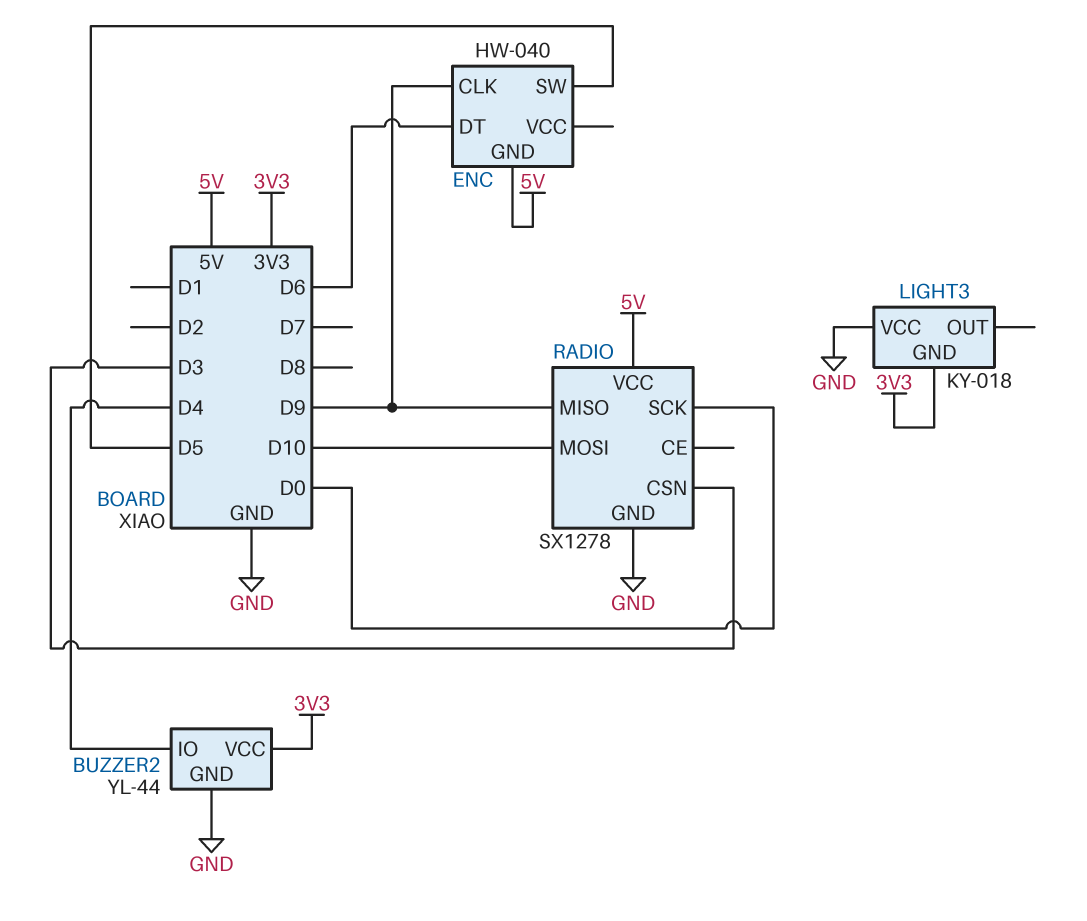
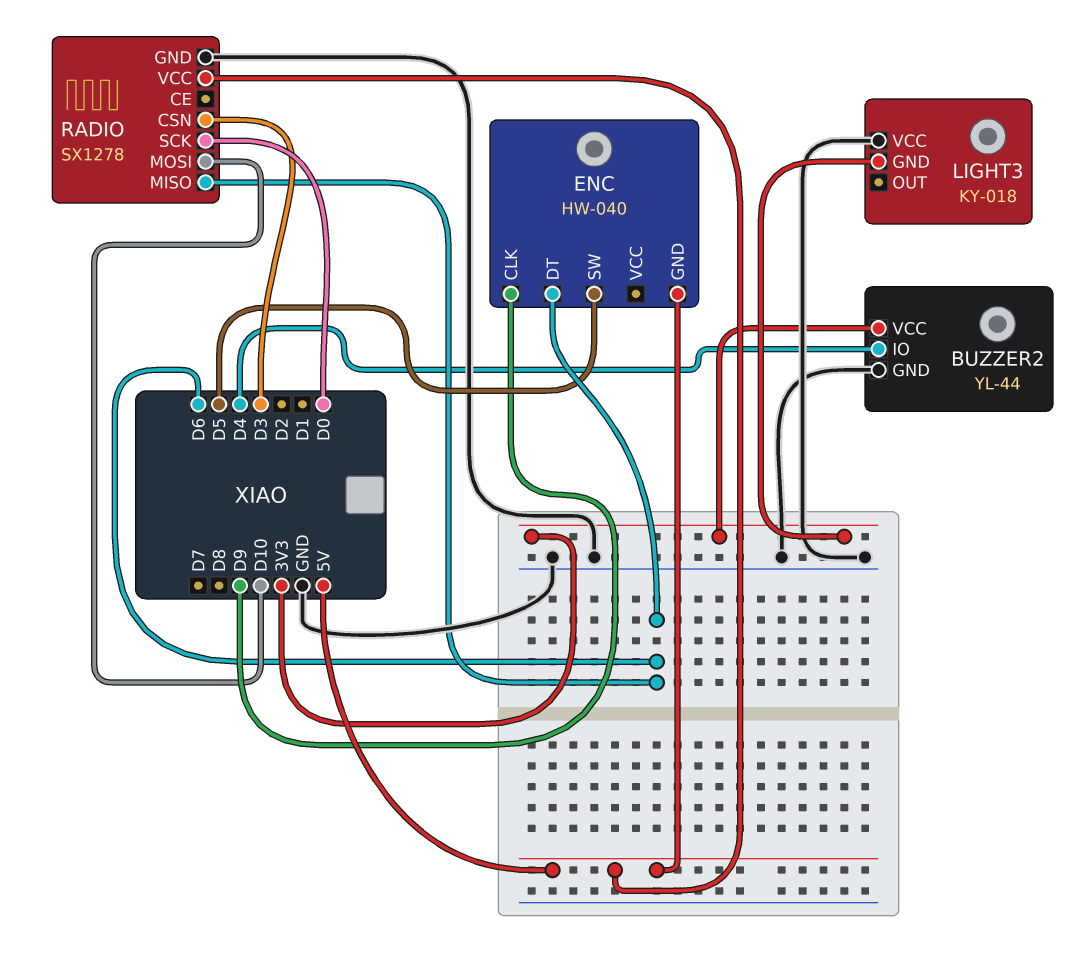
RADIO pin MISO: D9 -> D6

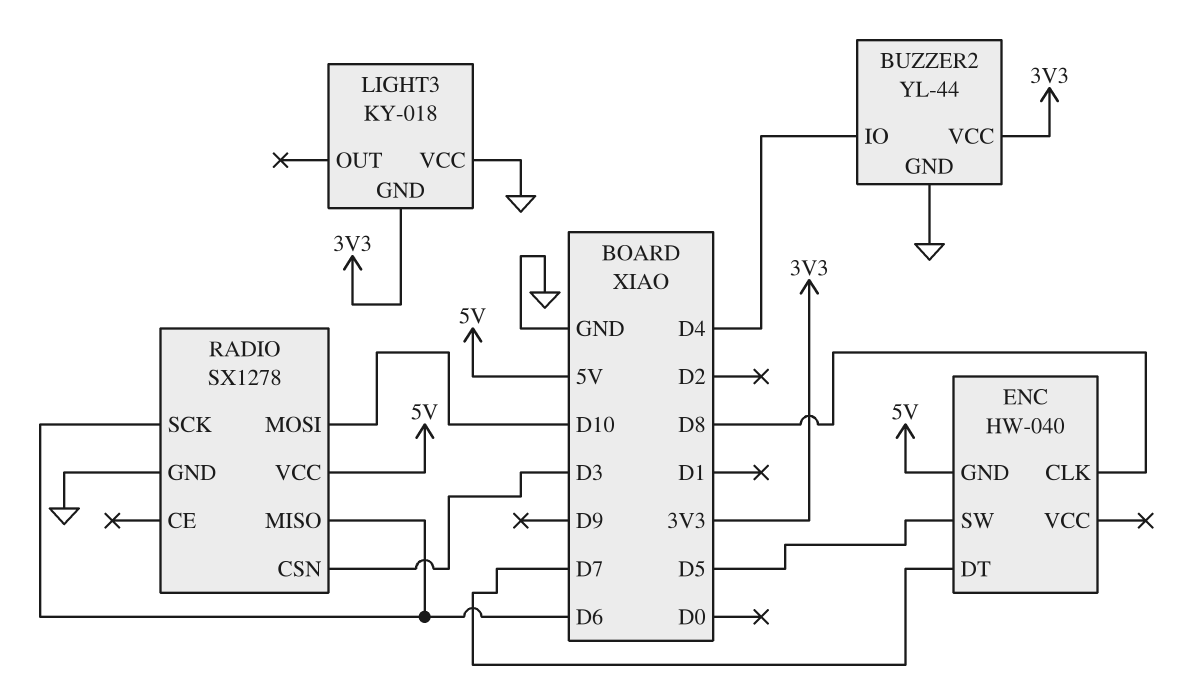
ENC pin CLK: D9 -> D8
ENC pin DT: D6 -> D7
RADIO pin SCK: D0 -> D6

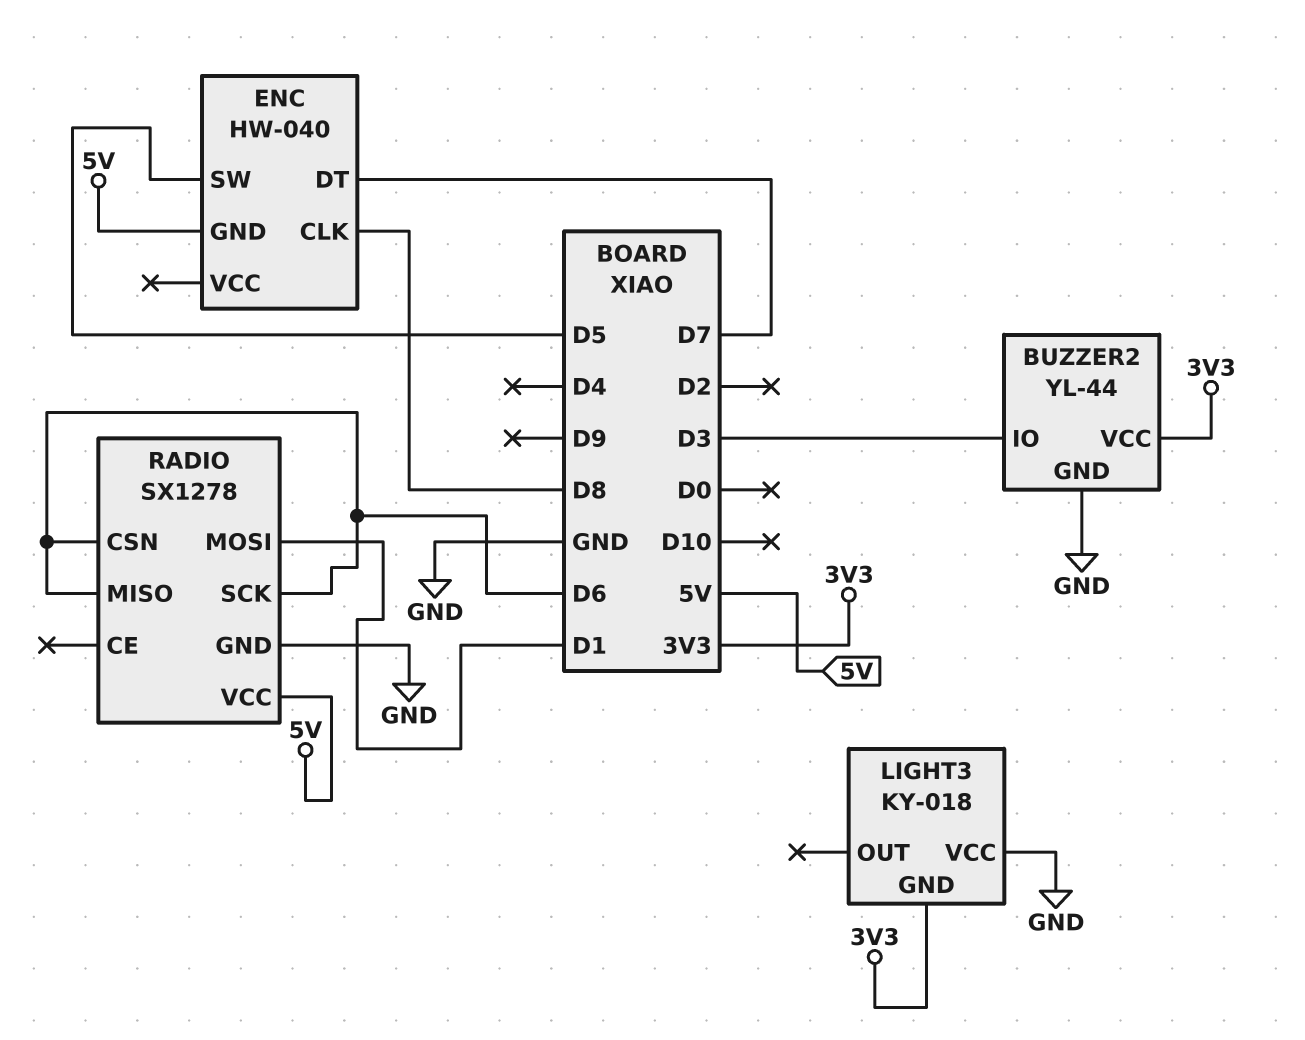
BUZZER2 pin IO: D4 -> D3
RADIO pin CSN: D3 -> D6
RADIO pin MOSI: D10 -> D1

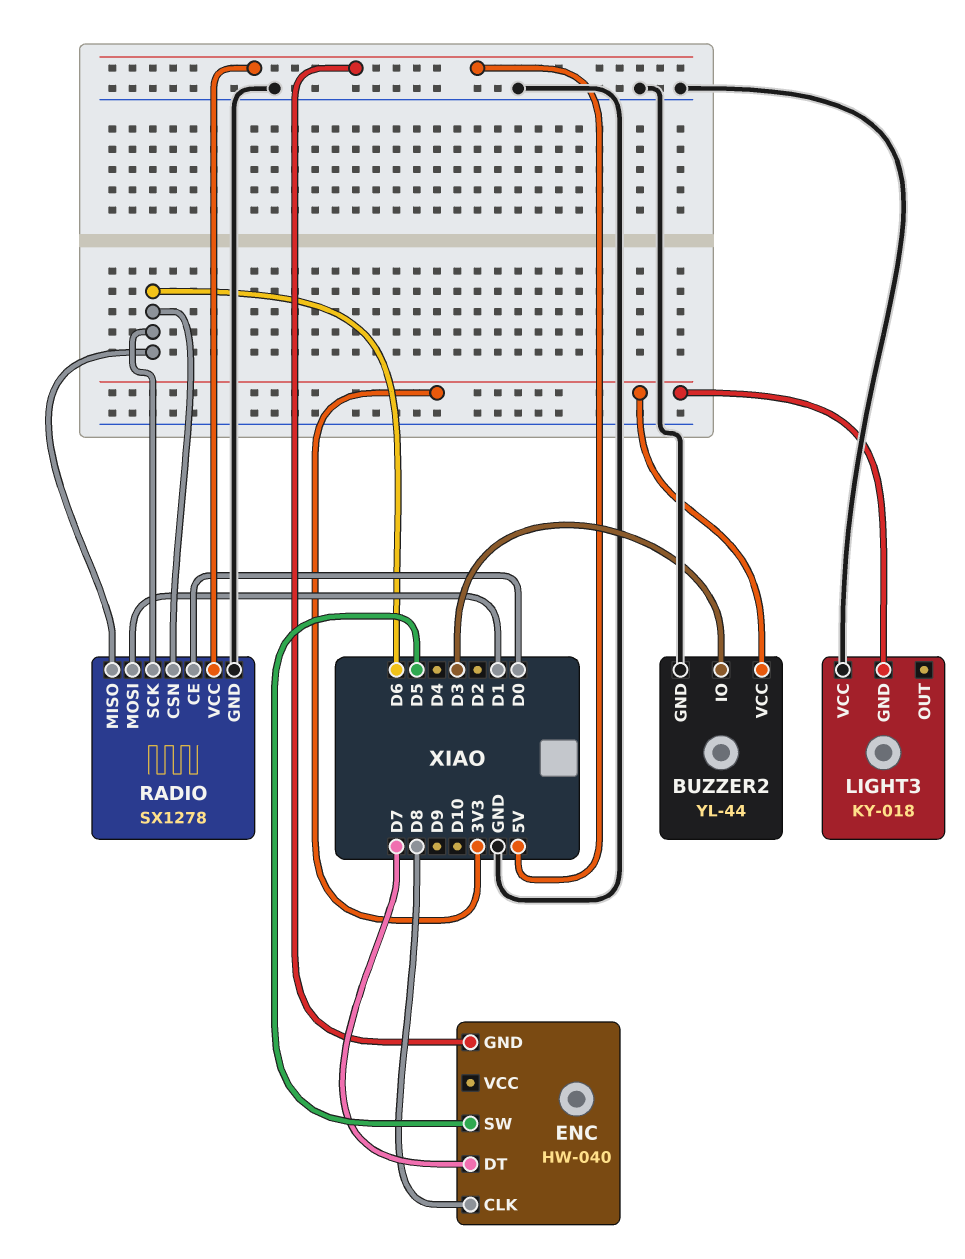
RADIO pin CE: none -> D0

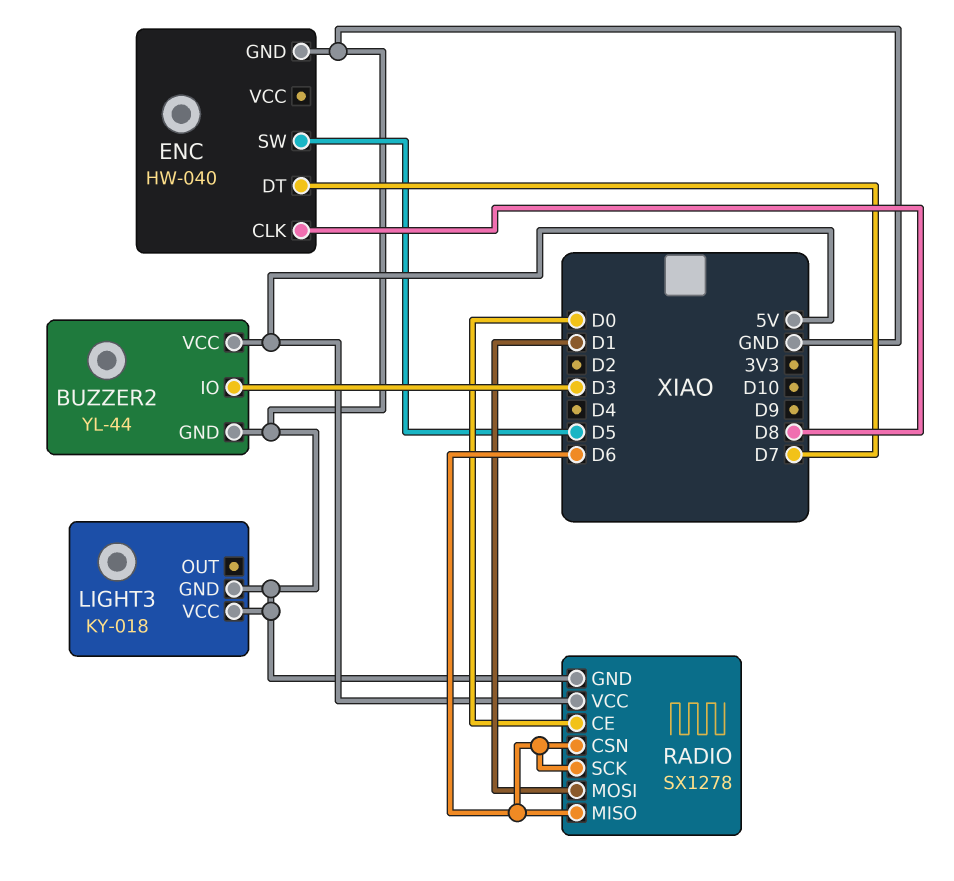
BUZZER2 pin VCC: 3V3 -> 5V
ENC pin GND: 5V -> GND
LIGHT3 pin GND: 3V3 -> GND

